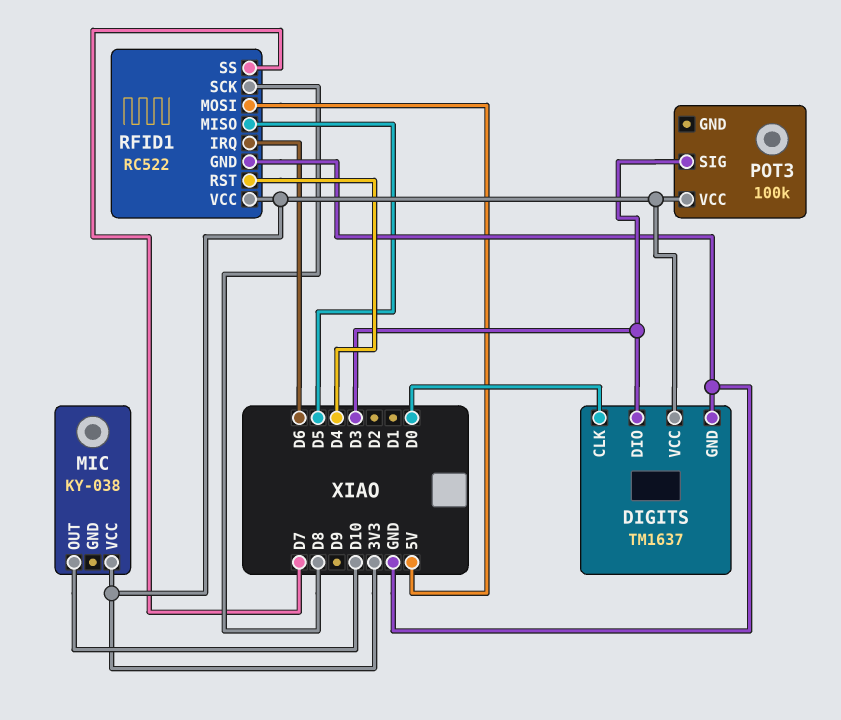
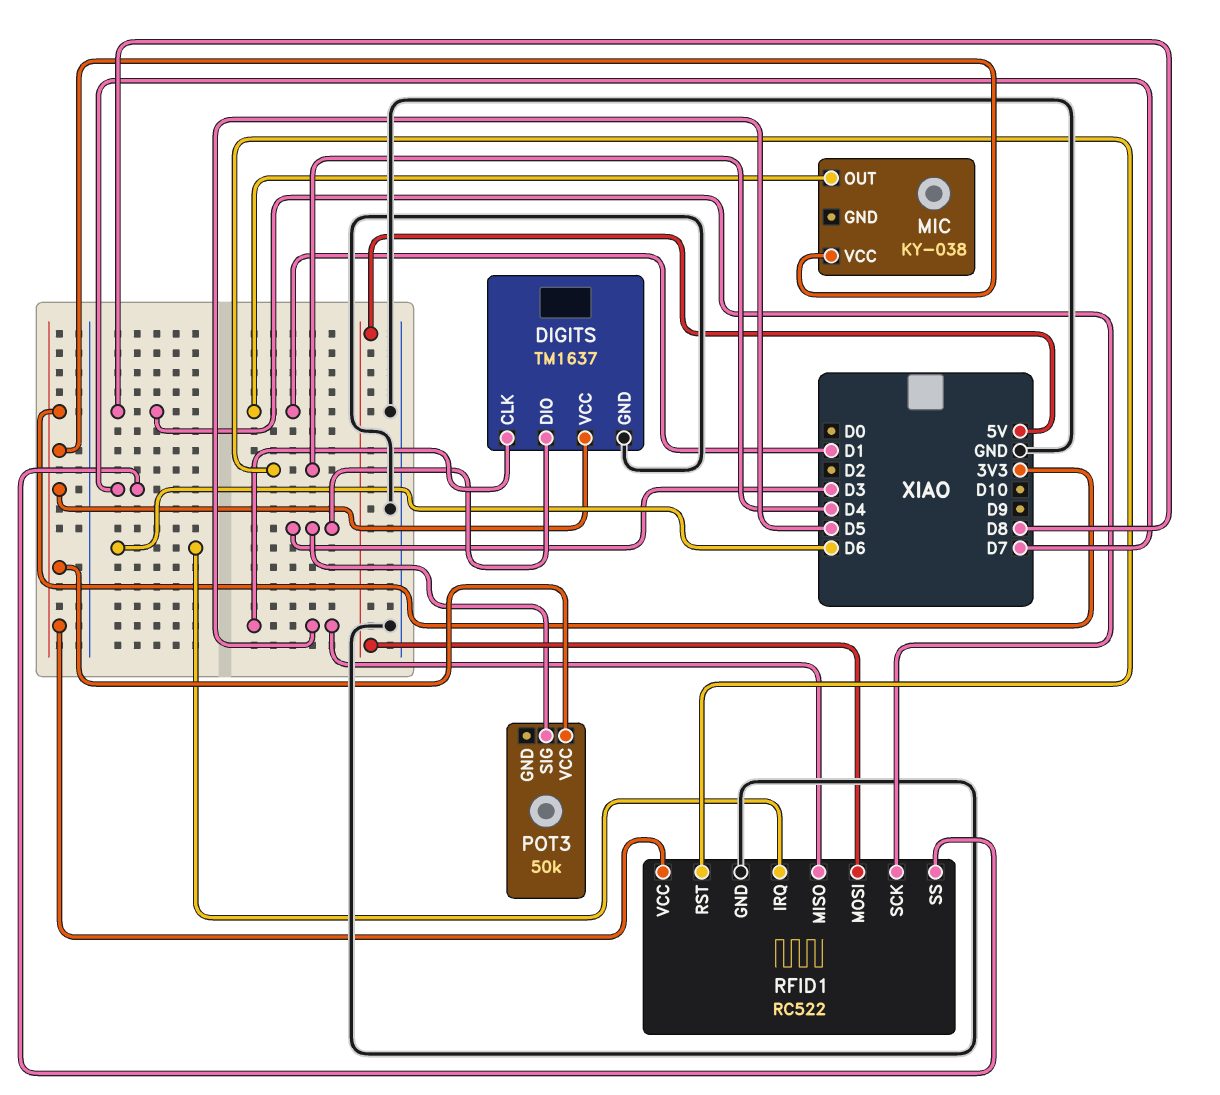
DIGITS pin CLK: D0 -> D5
MIC pin OUT: D10 -> D1
POT3: 100k -> 50k

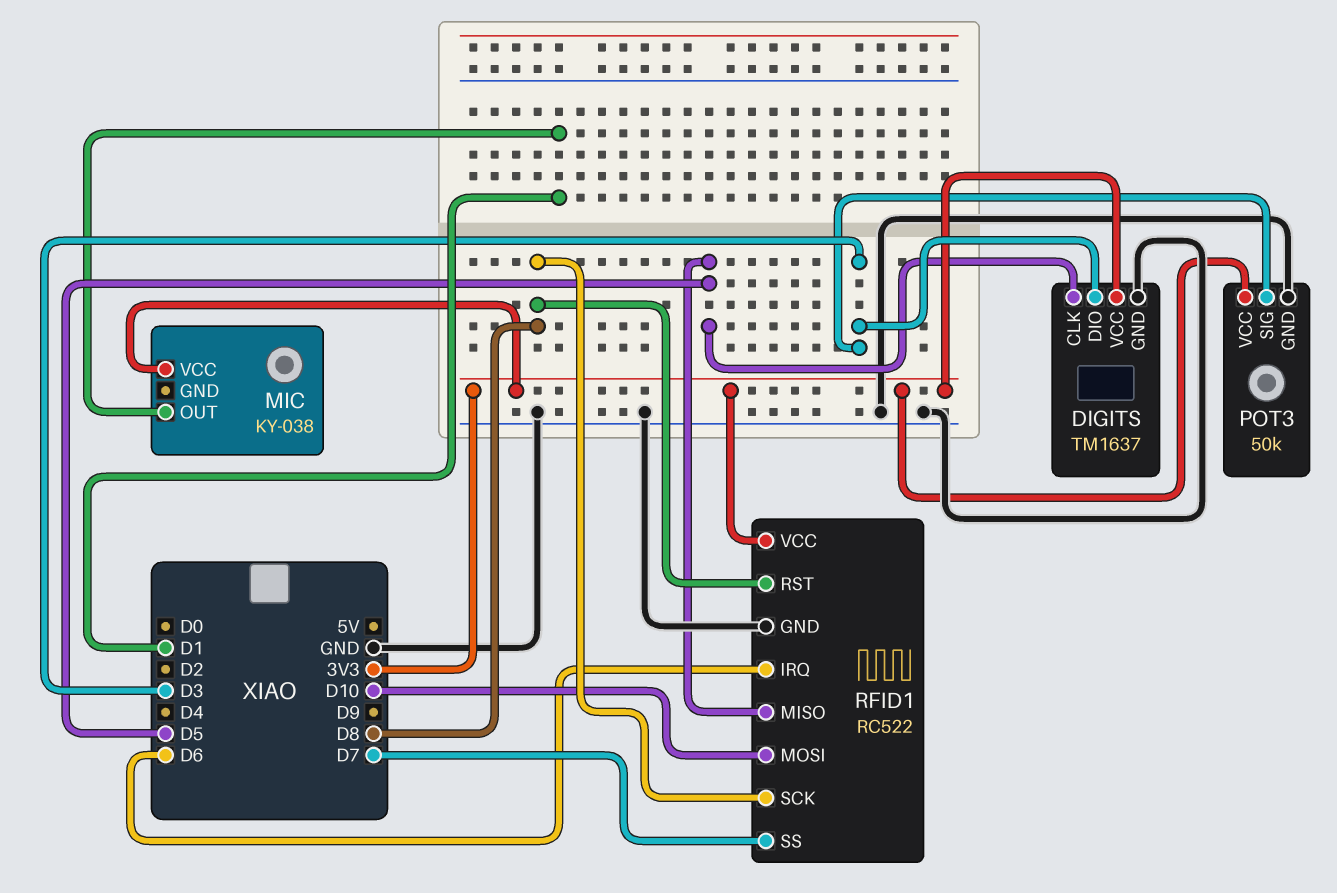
POT3 pin GND: none -> GND
RFID1 pin MOSI: 5V -> D10
RFID1 pin RST: D4 -> D8

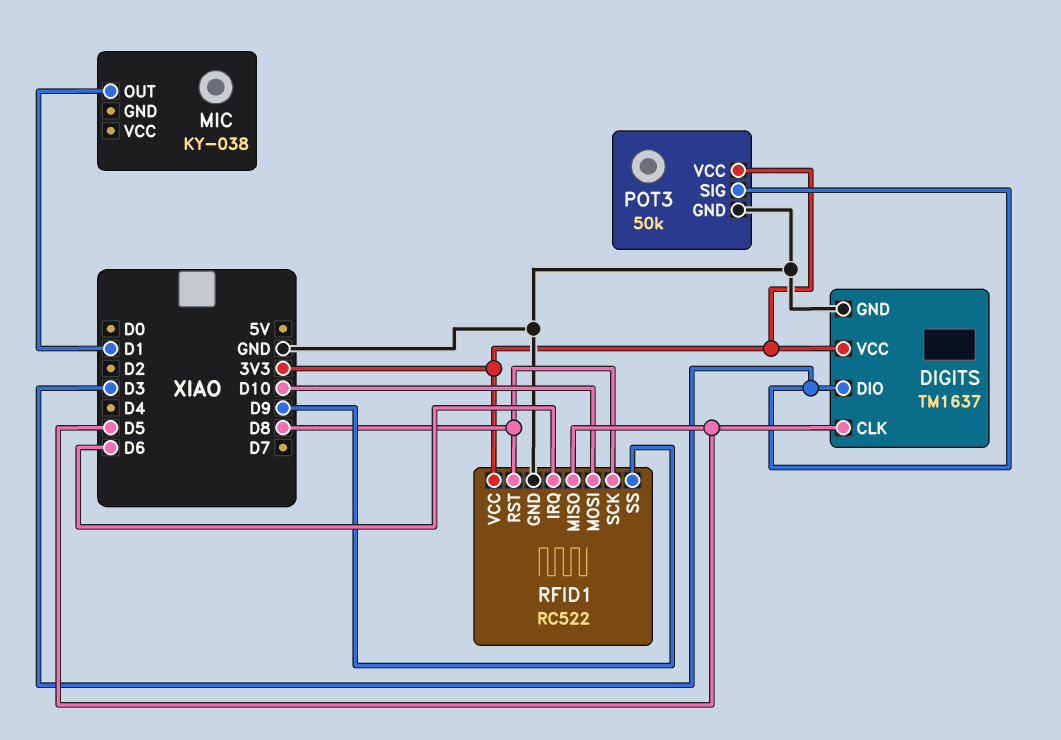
MIC pin VCC: 3V3 -> none
RFID1 pin SS: D7 -> D9

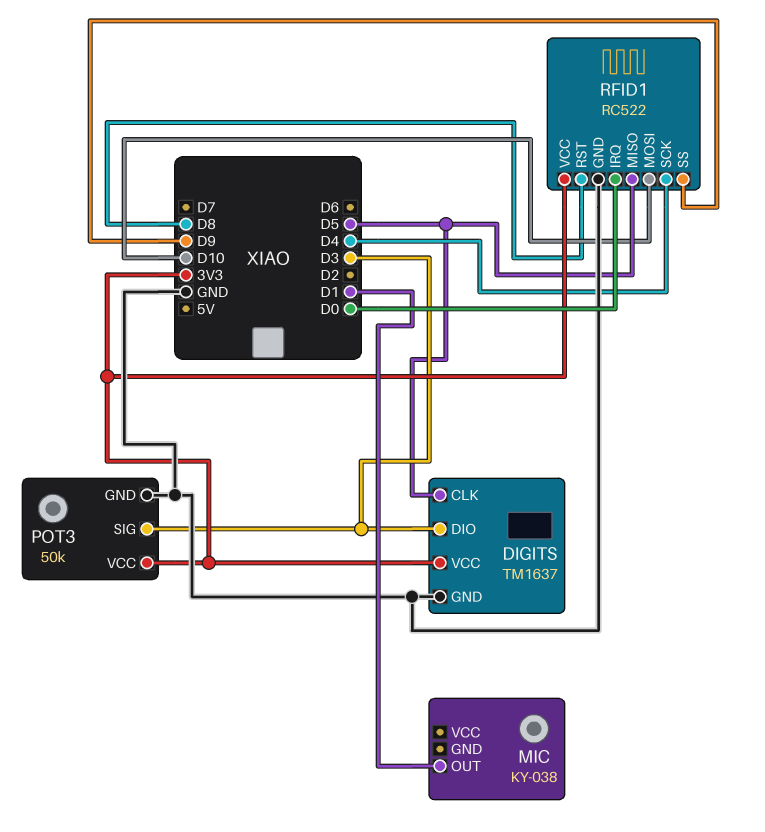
RFID1 pin IRQ: D6 -> D0
RFID1 pin SCK: D8 -> D4

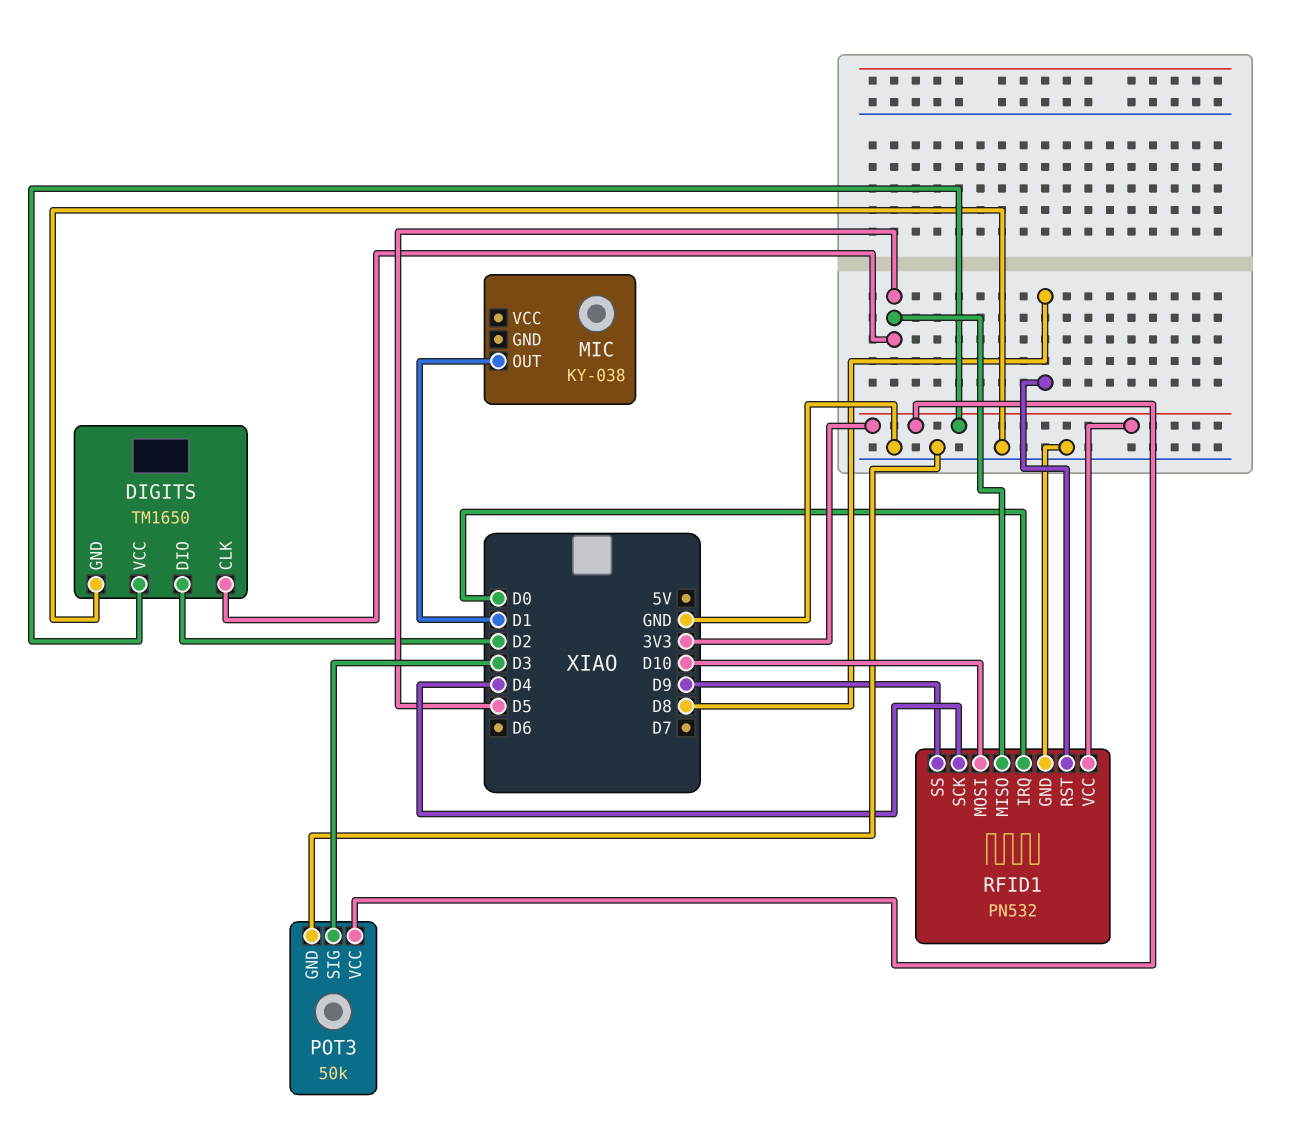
DIGITS: TM1637 -> TM1650
DIGITS pin DIO: D3 -> D2
RFID1: RC522 -> PN532

